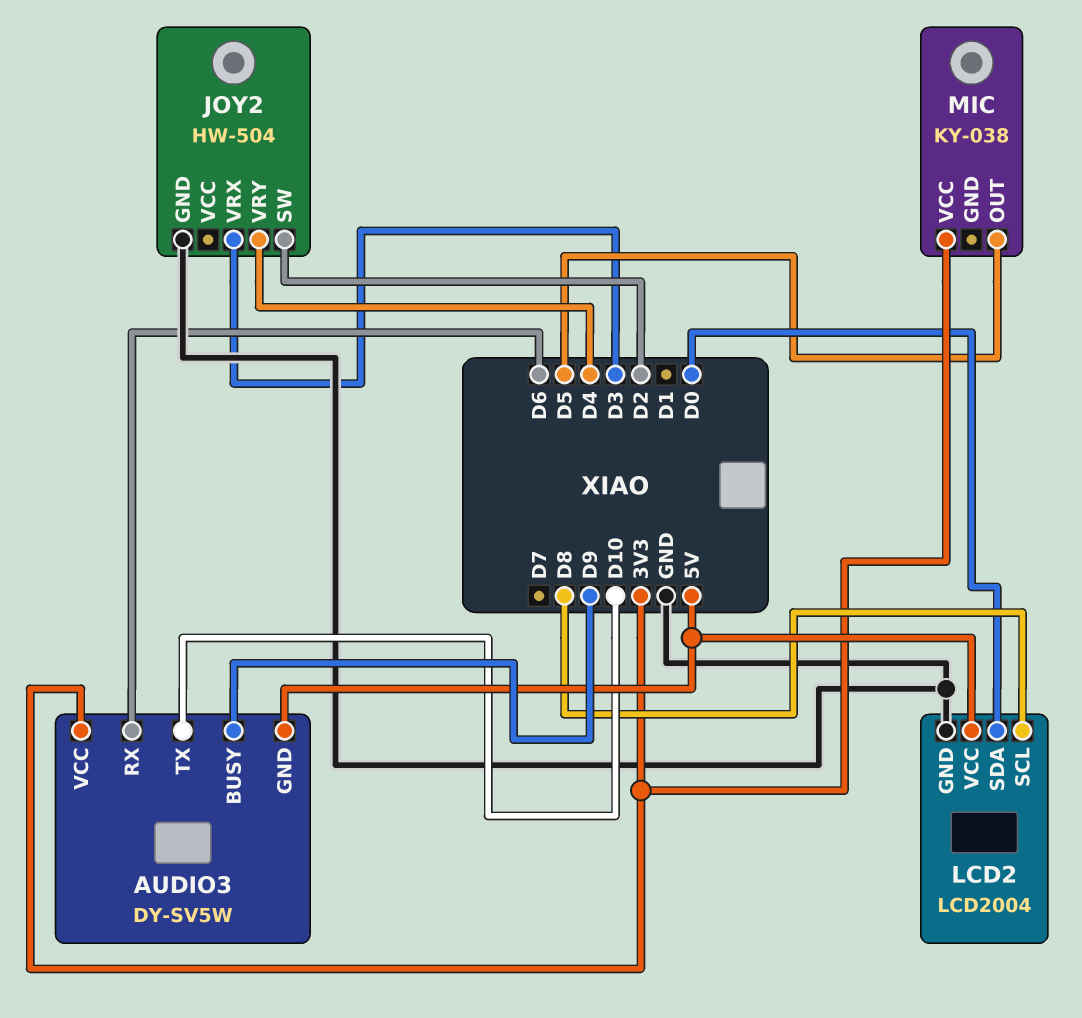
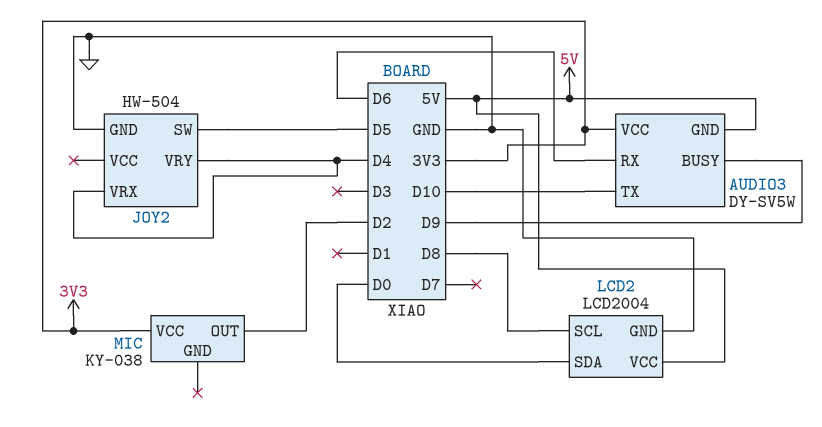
JOY2 pin SW: D2 -> D5
JOY2 pin VRX: D3 -> D4
MIC pin OUT: D5 -> D2

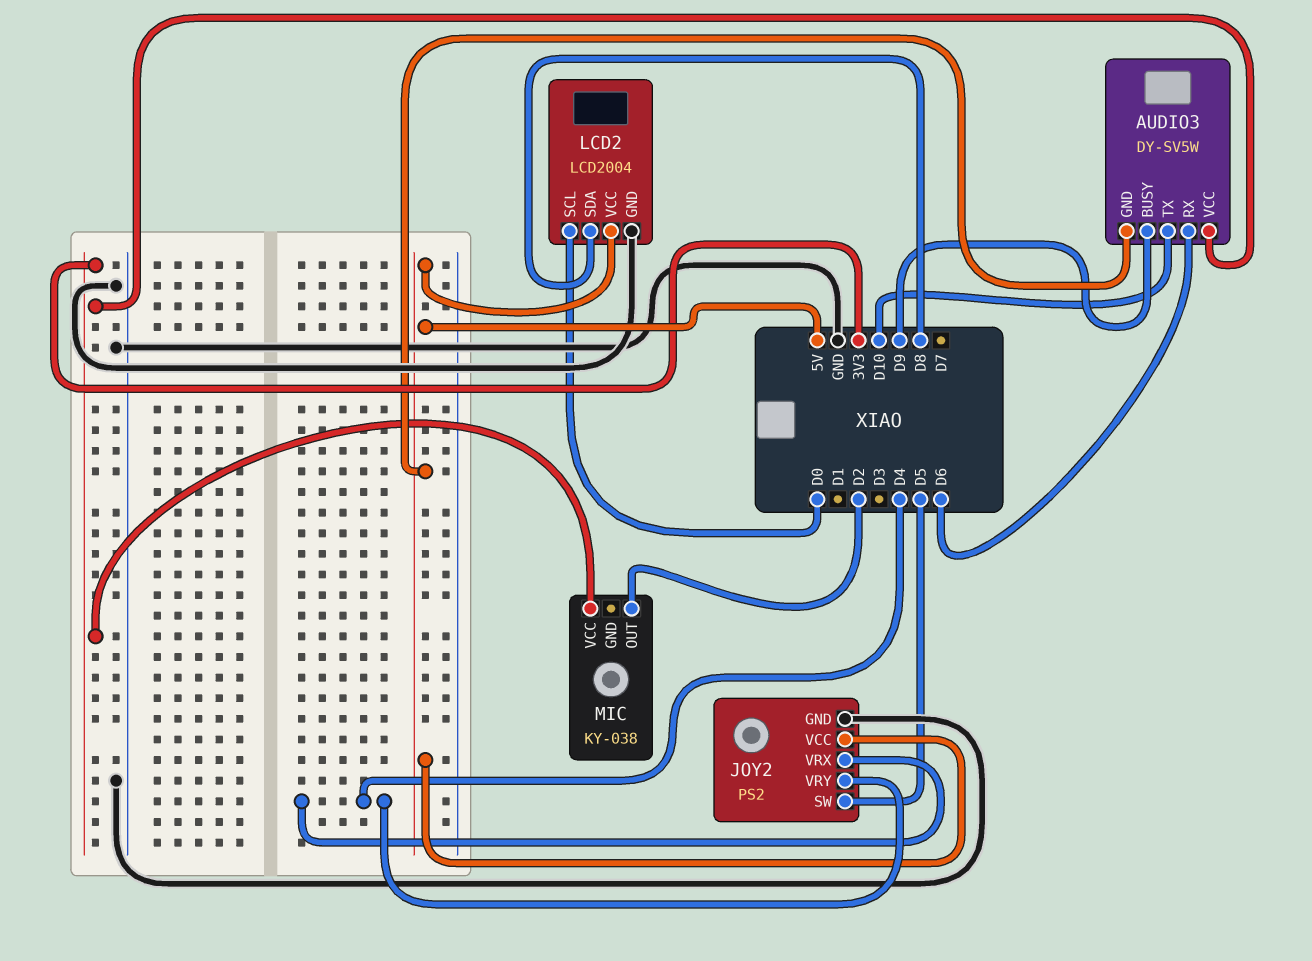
JOY2: HW-504 -> PS2
JOY2 pin VCC: none -> 5V
LCD2 pin SCL: D8 -> D0
LCD2 pin SDA: D0 -> D8

